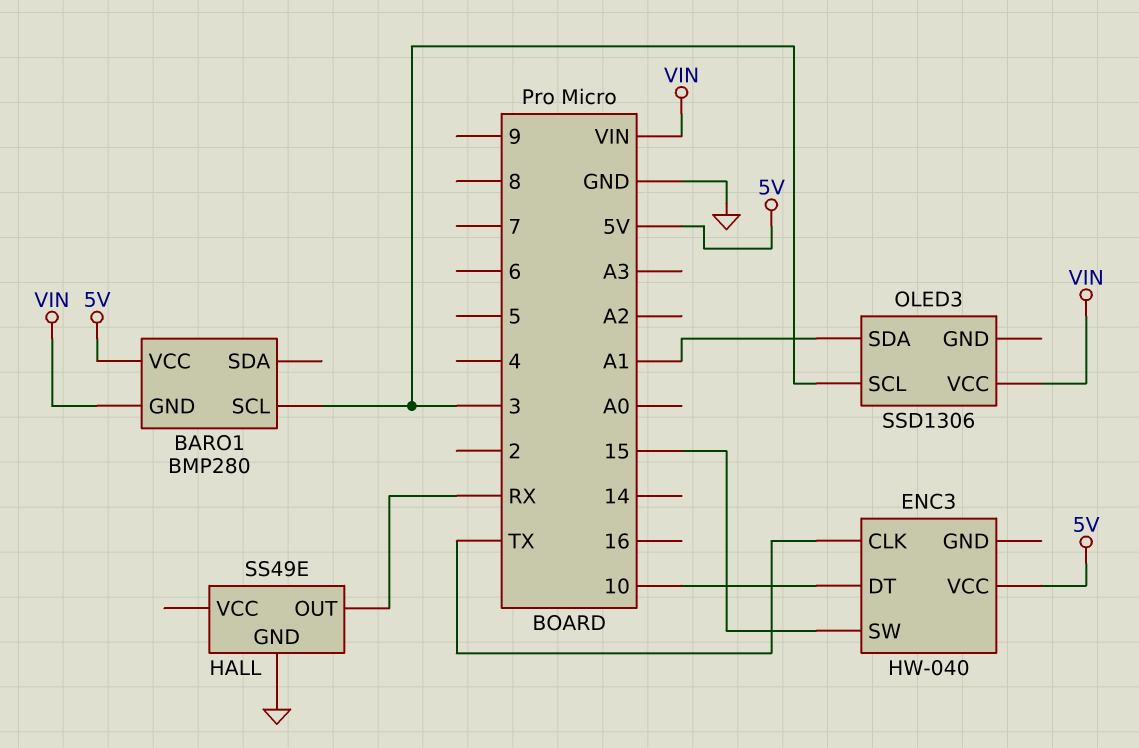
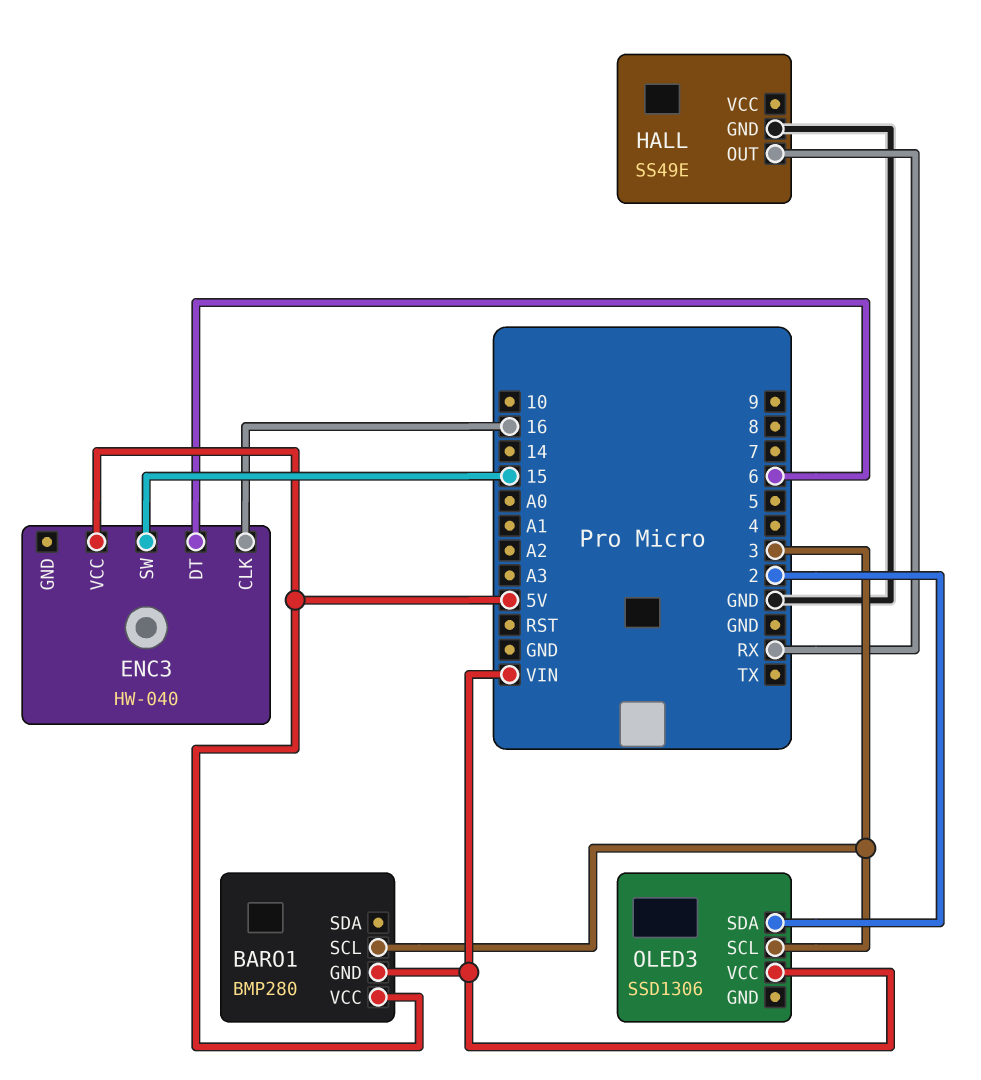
ENC3 pin CLK: TX -> 16
ENC3 pin DT: 10 -> 6
OLED3 pin SDA: A1 -> 2

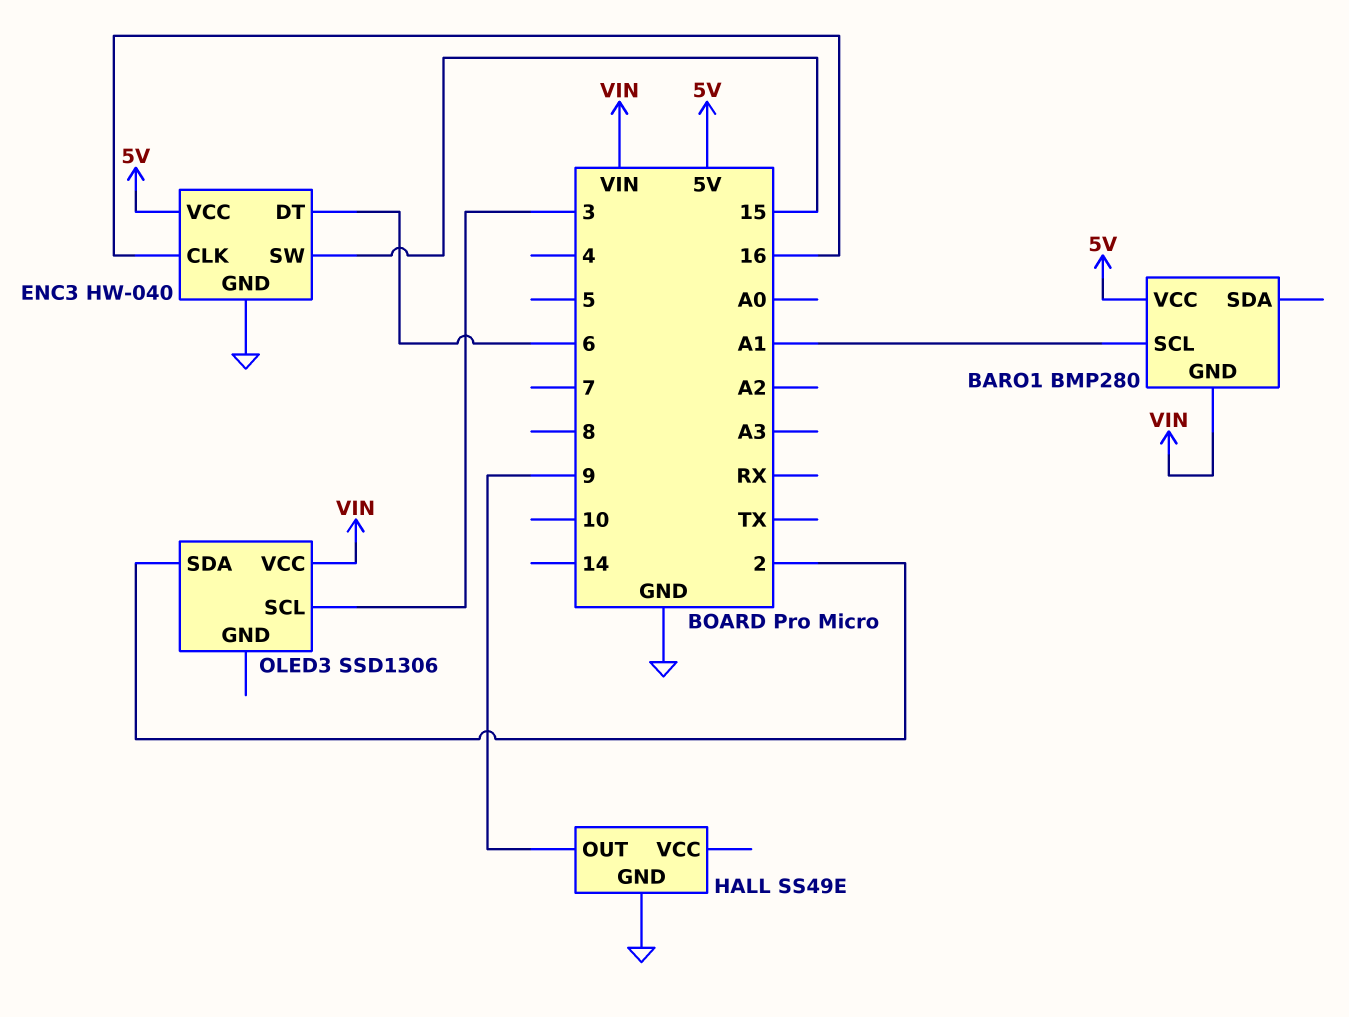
BARO1 pin SCL: 3 -> A1
ENC3 pin GND: none -> GND
HALL pin OUT: RX -> 9

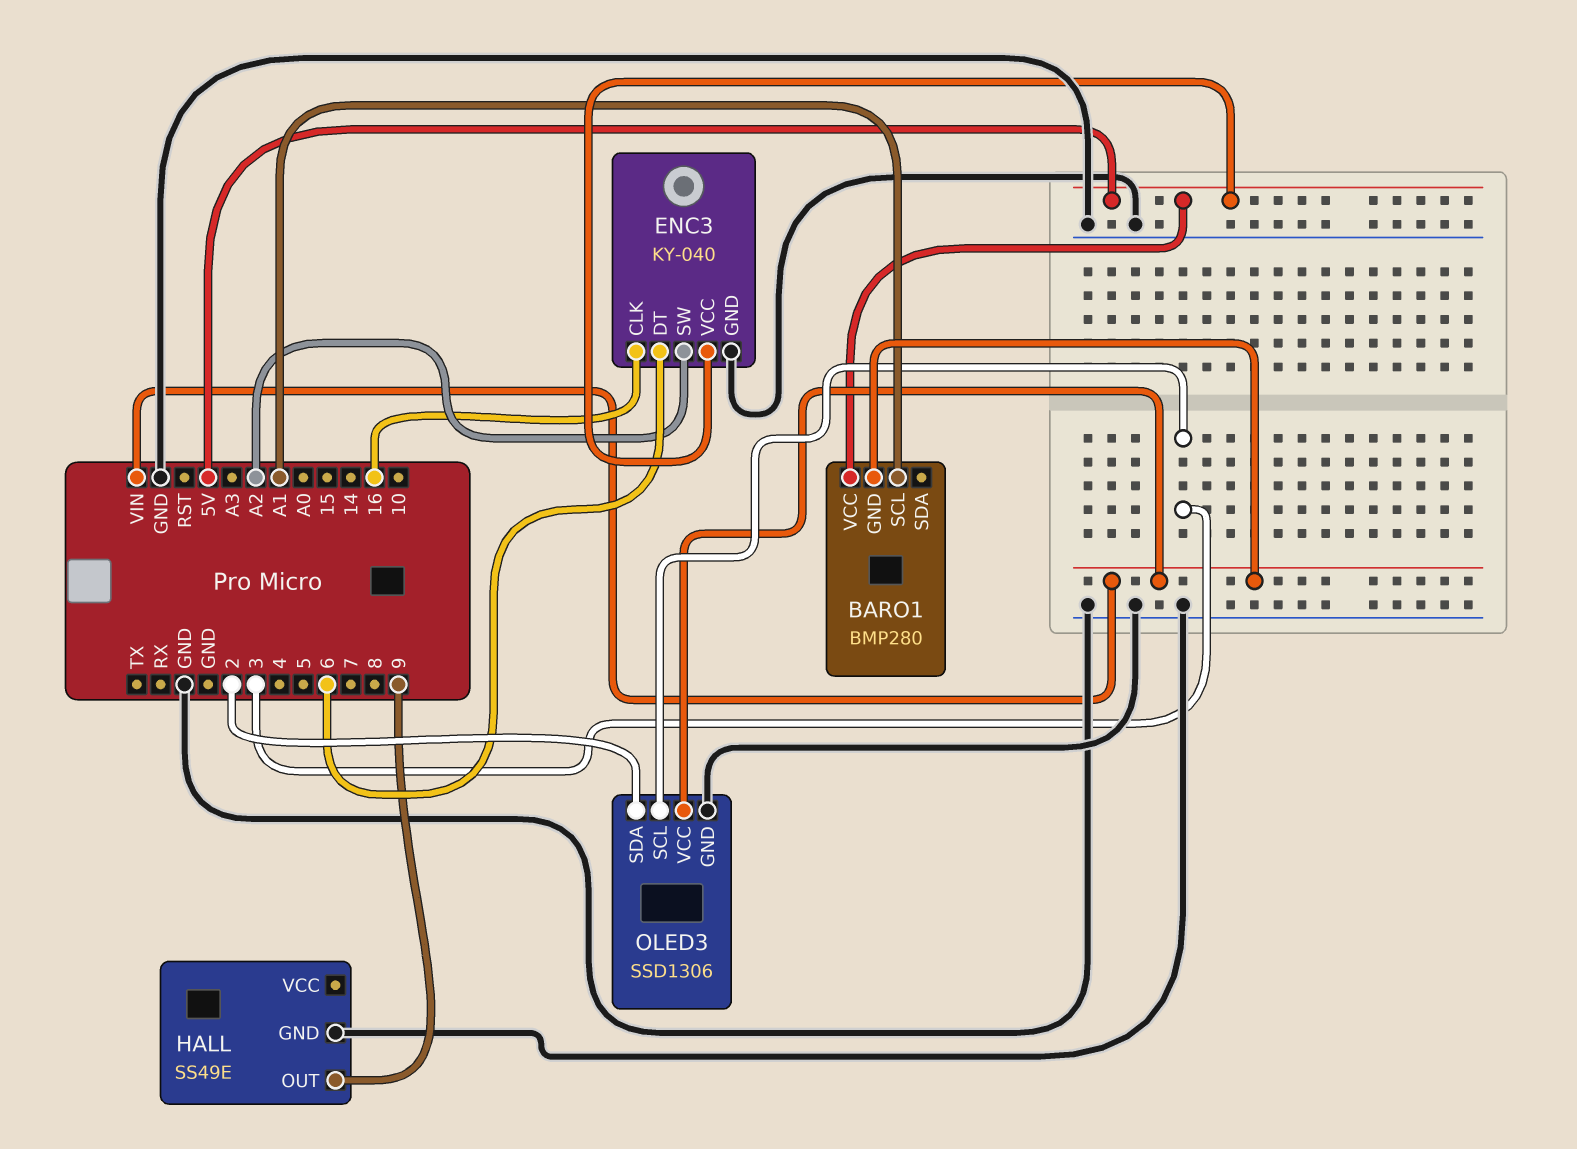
ENC3: HW-040 -> KY-040
ENC3 pin SW: 15 -> A2
OLED3 pin GND: none -> GND

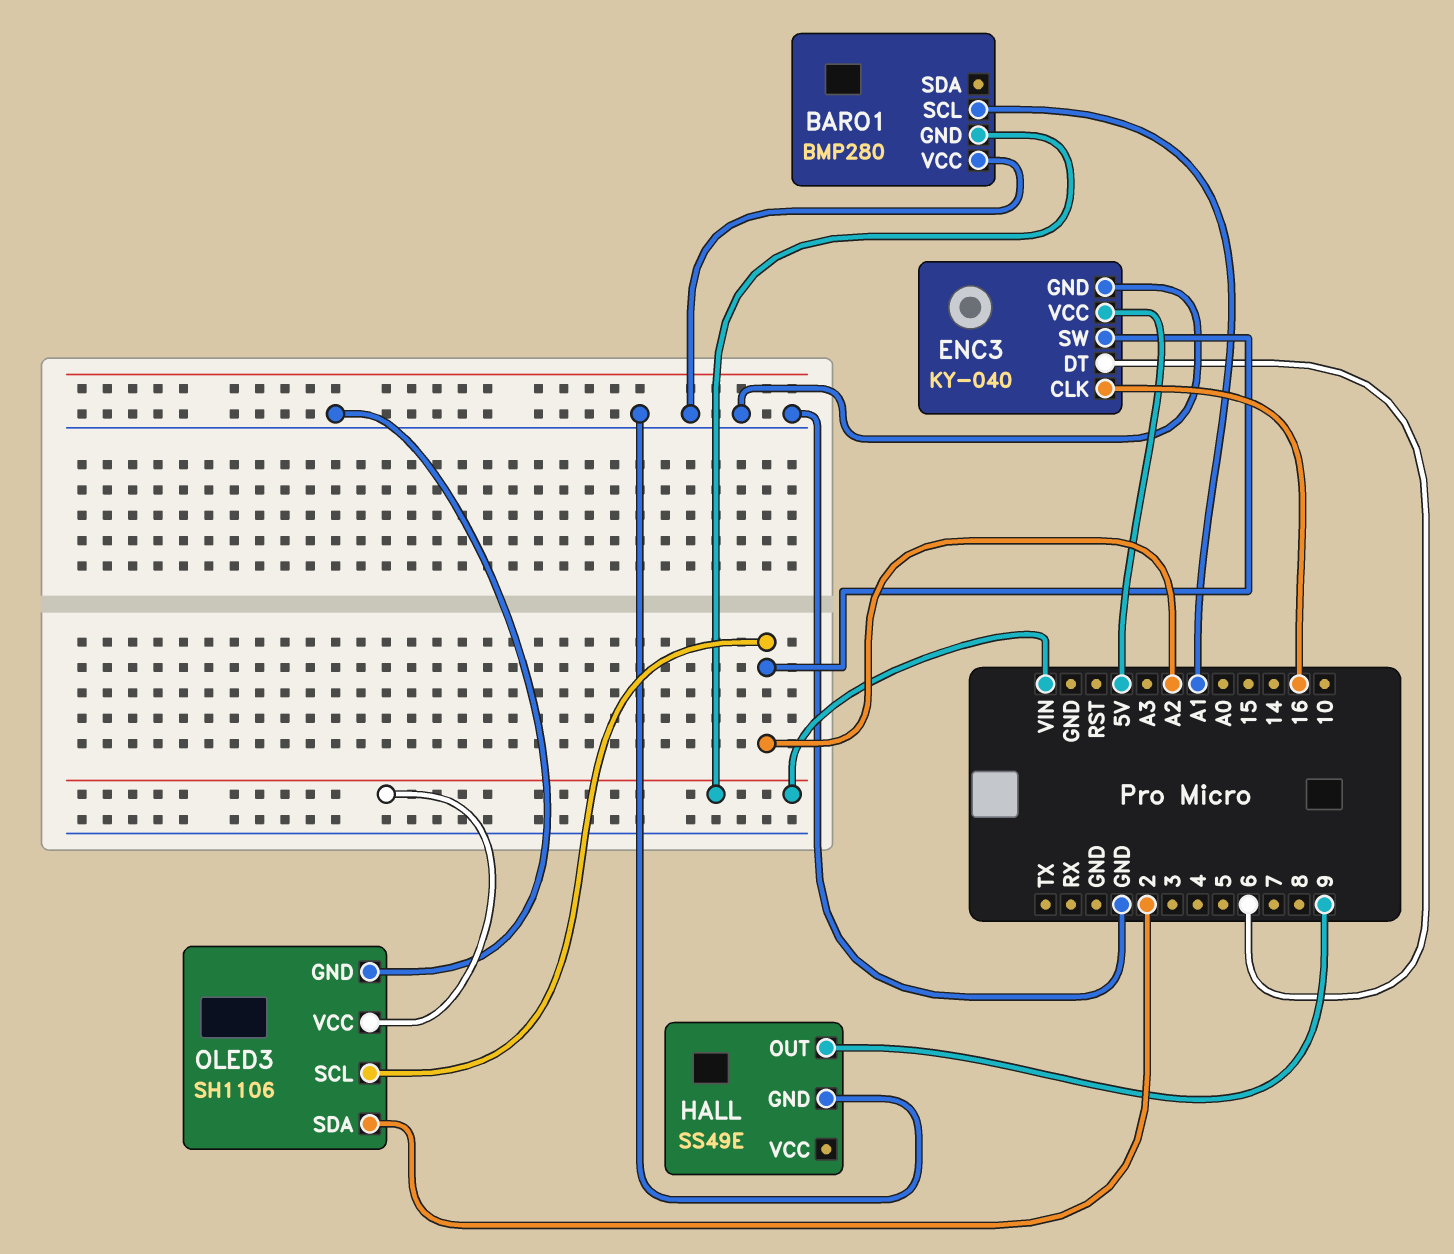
BARO1 pin VCC: 5V -> GND
OLED3: SSD1306 -> SH1106
OLED3 pin SCL: 3 -> A2

